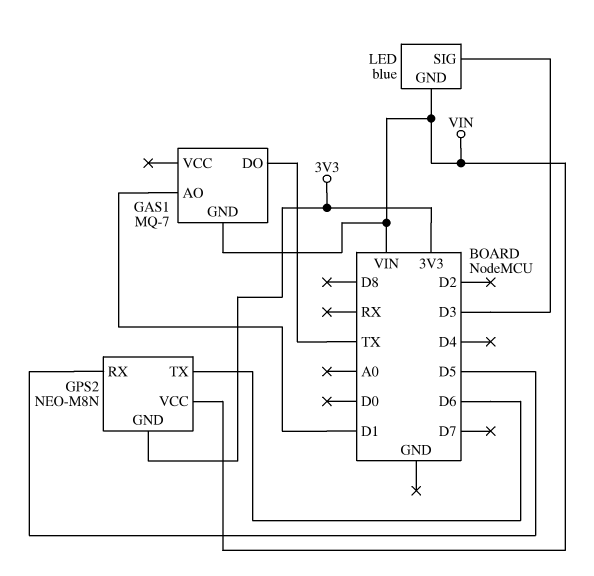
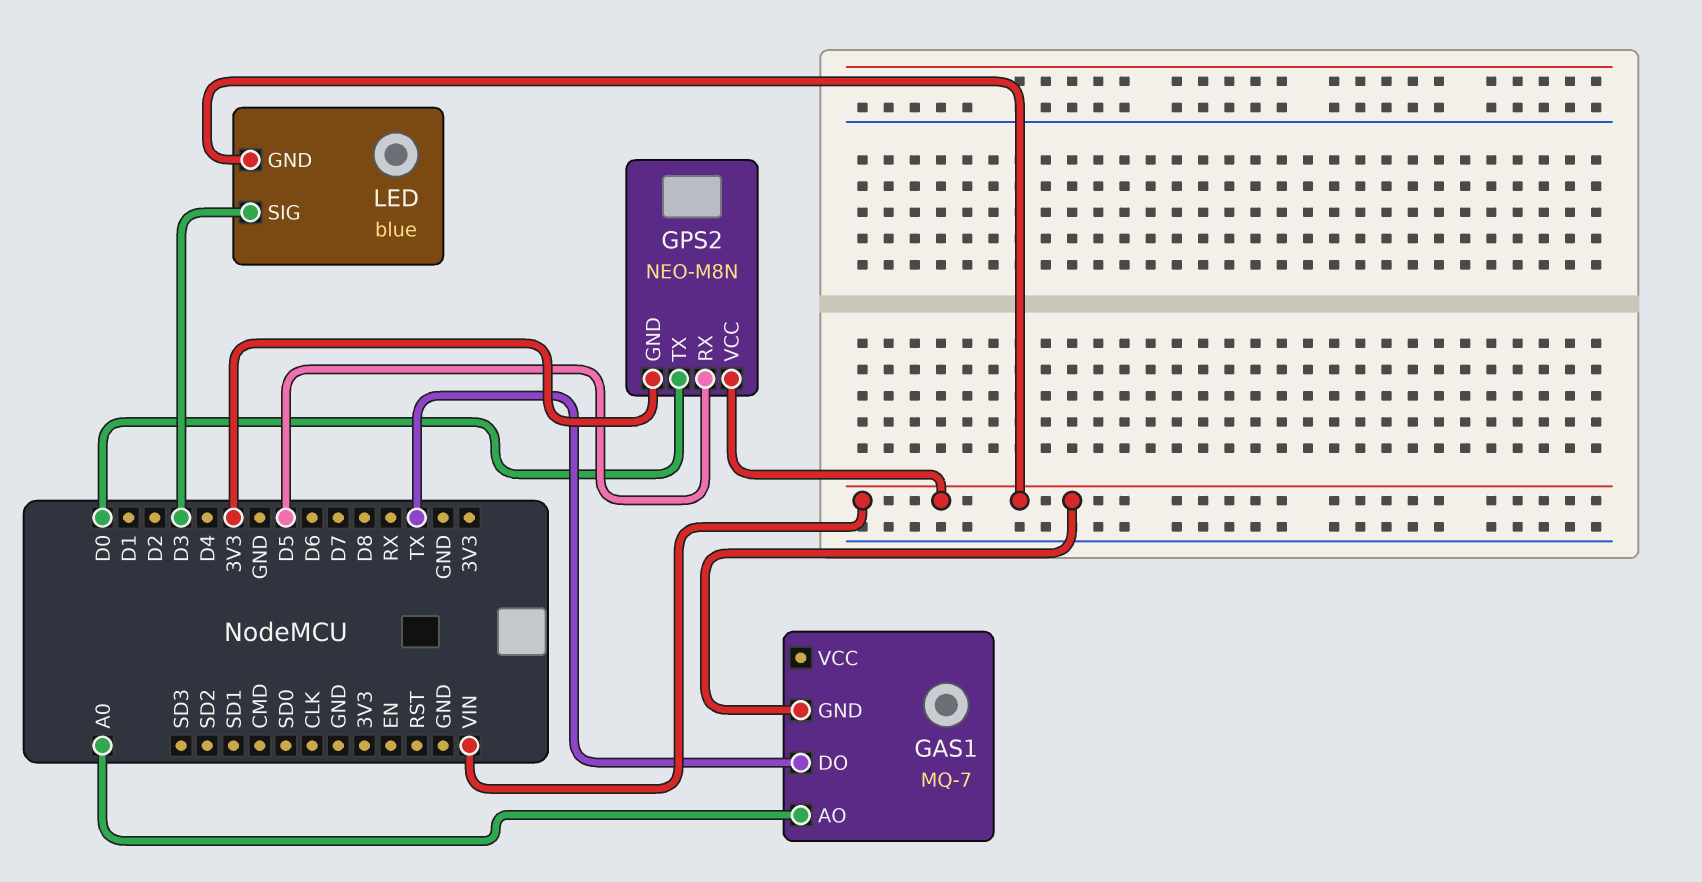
GAS1 pin AO: D1 -> A0
GPS2 pin TX: D6 -> D0

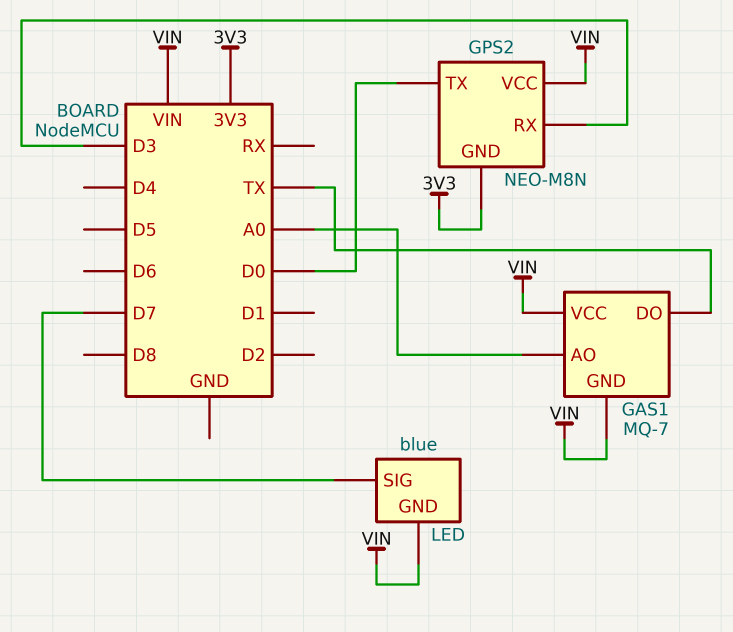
GAS1 pin VCC: none -> VIN
GPS2 pin RX: D5 -> D3
LED pin SIG: D3 -> D7

